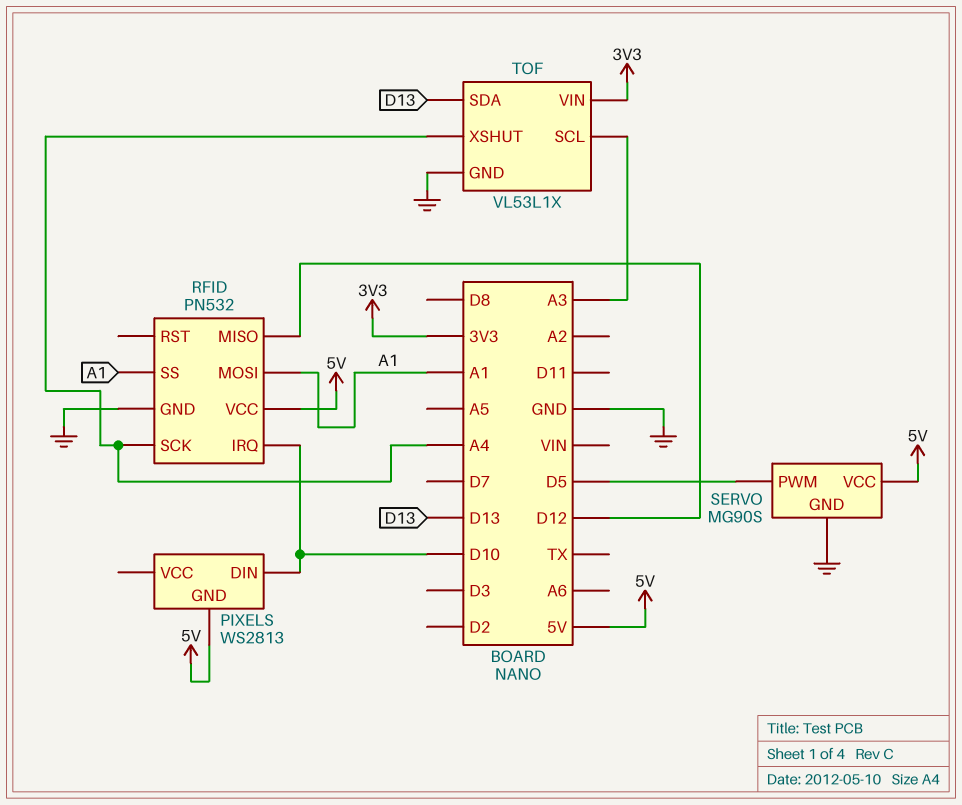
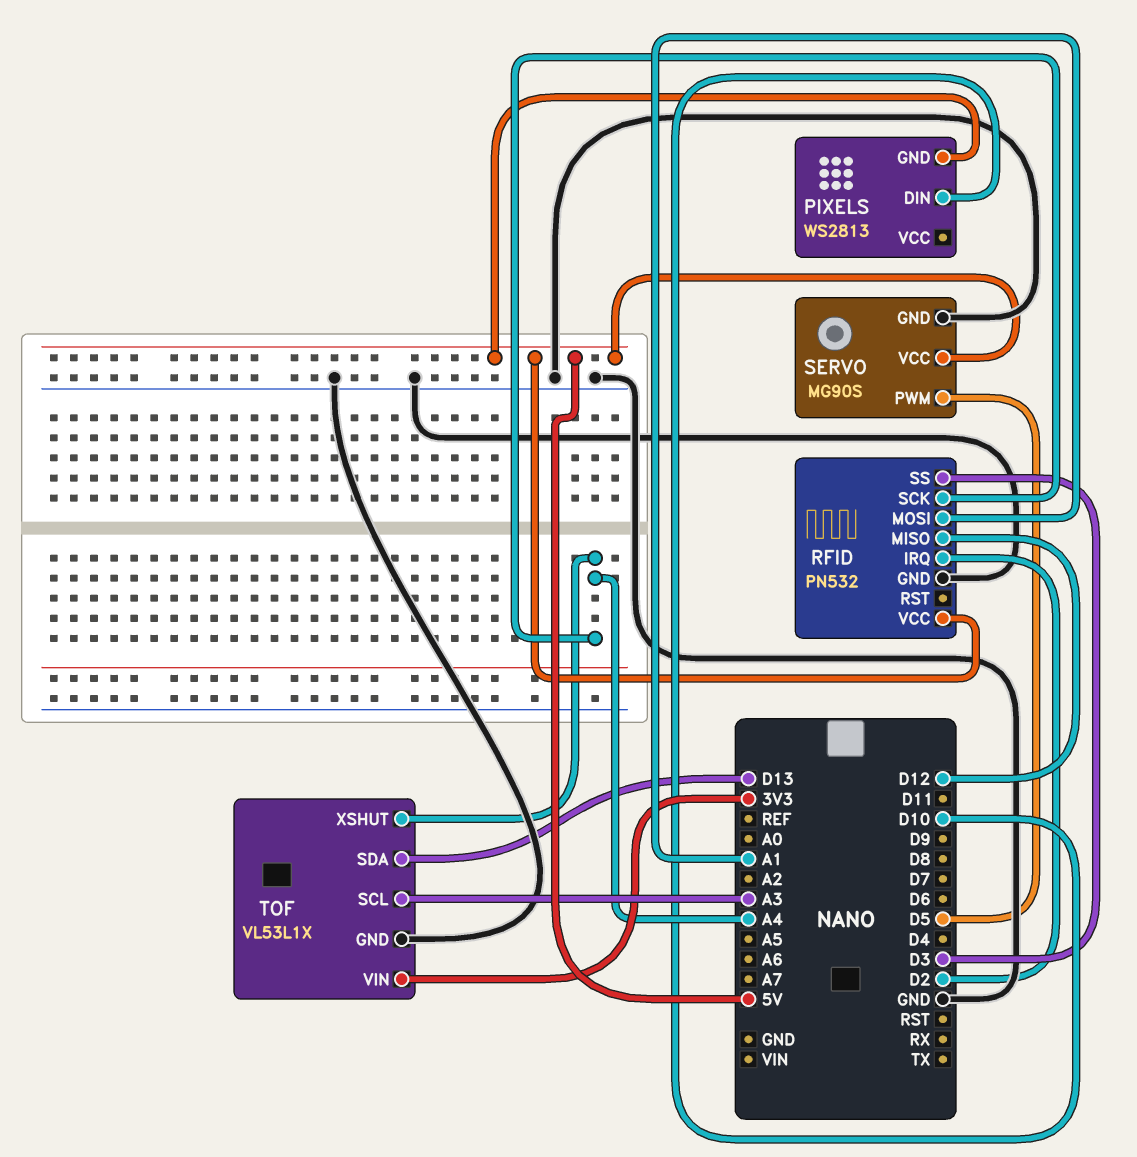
RFID pin IRQ: D10 -> D2
RFID pin SS: A1 -> D3

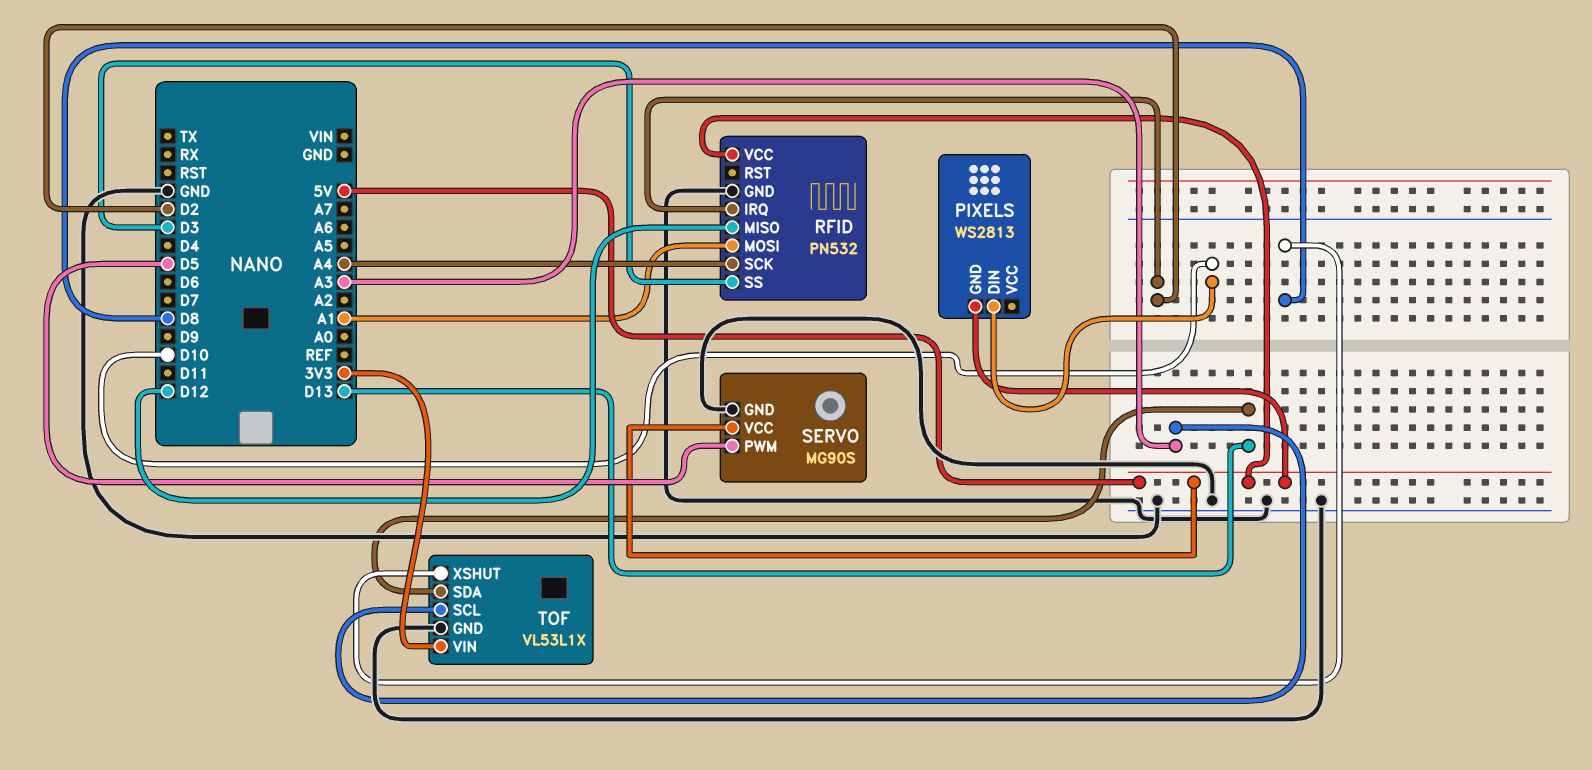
TOF pin XSHUT: A4 -> D8

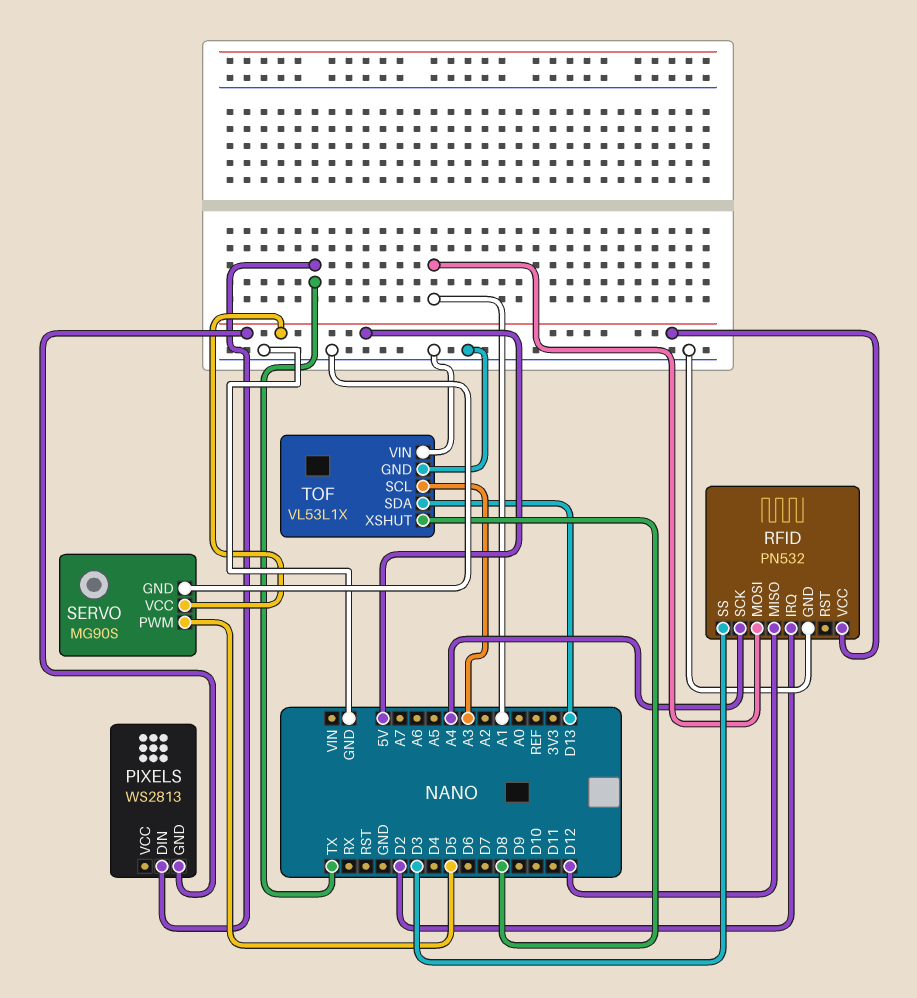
PIXELS pin DIN: D10 -> TX
TOF pin VIN: 3V3 -> GND

